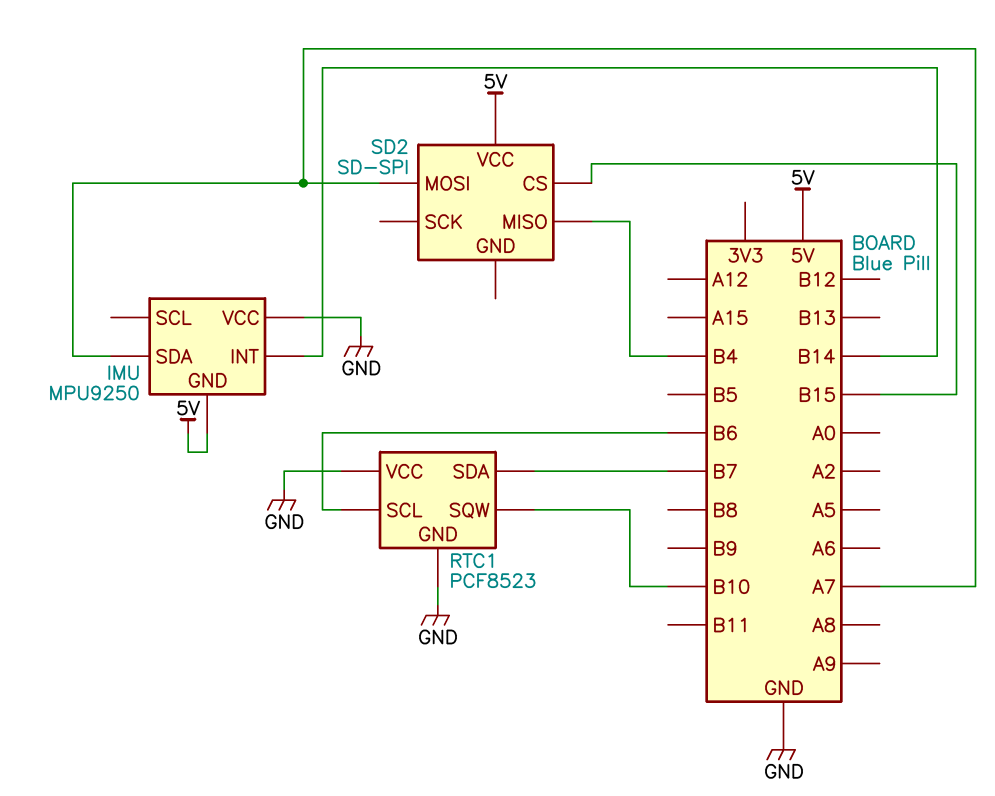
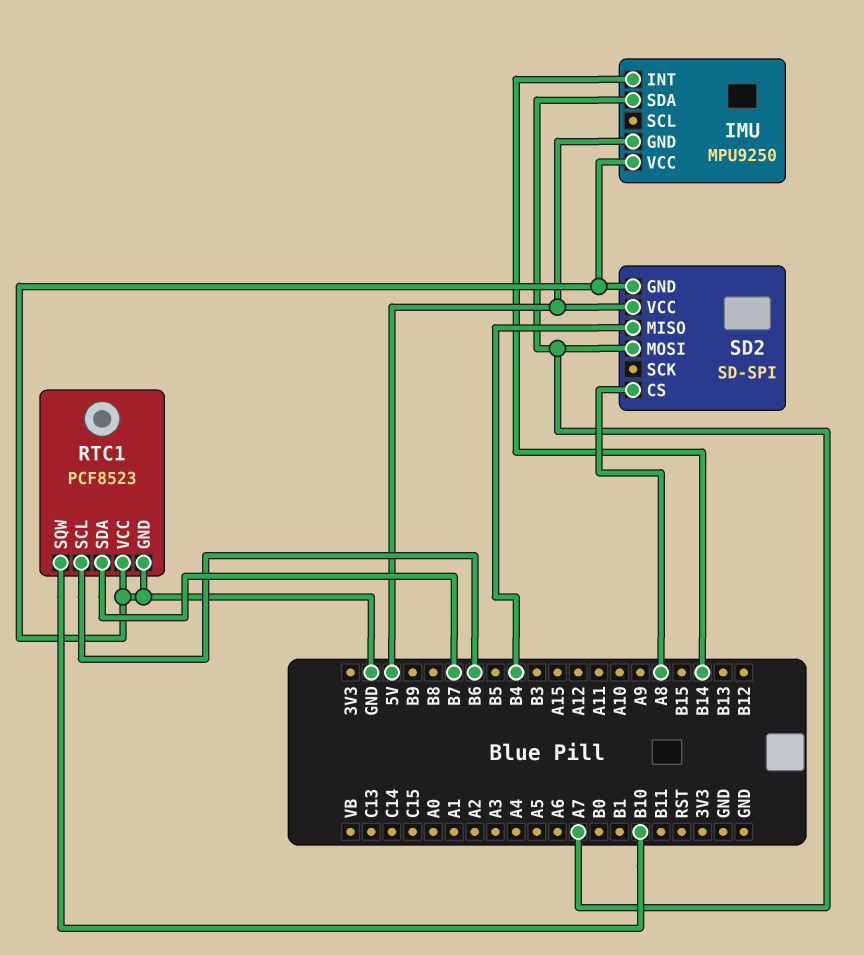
SD2 pin CS: B15 -> A8
SD2 pin GND: none -> GND

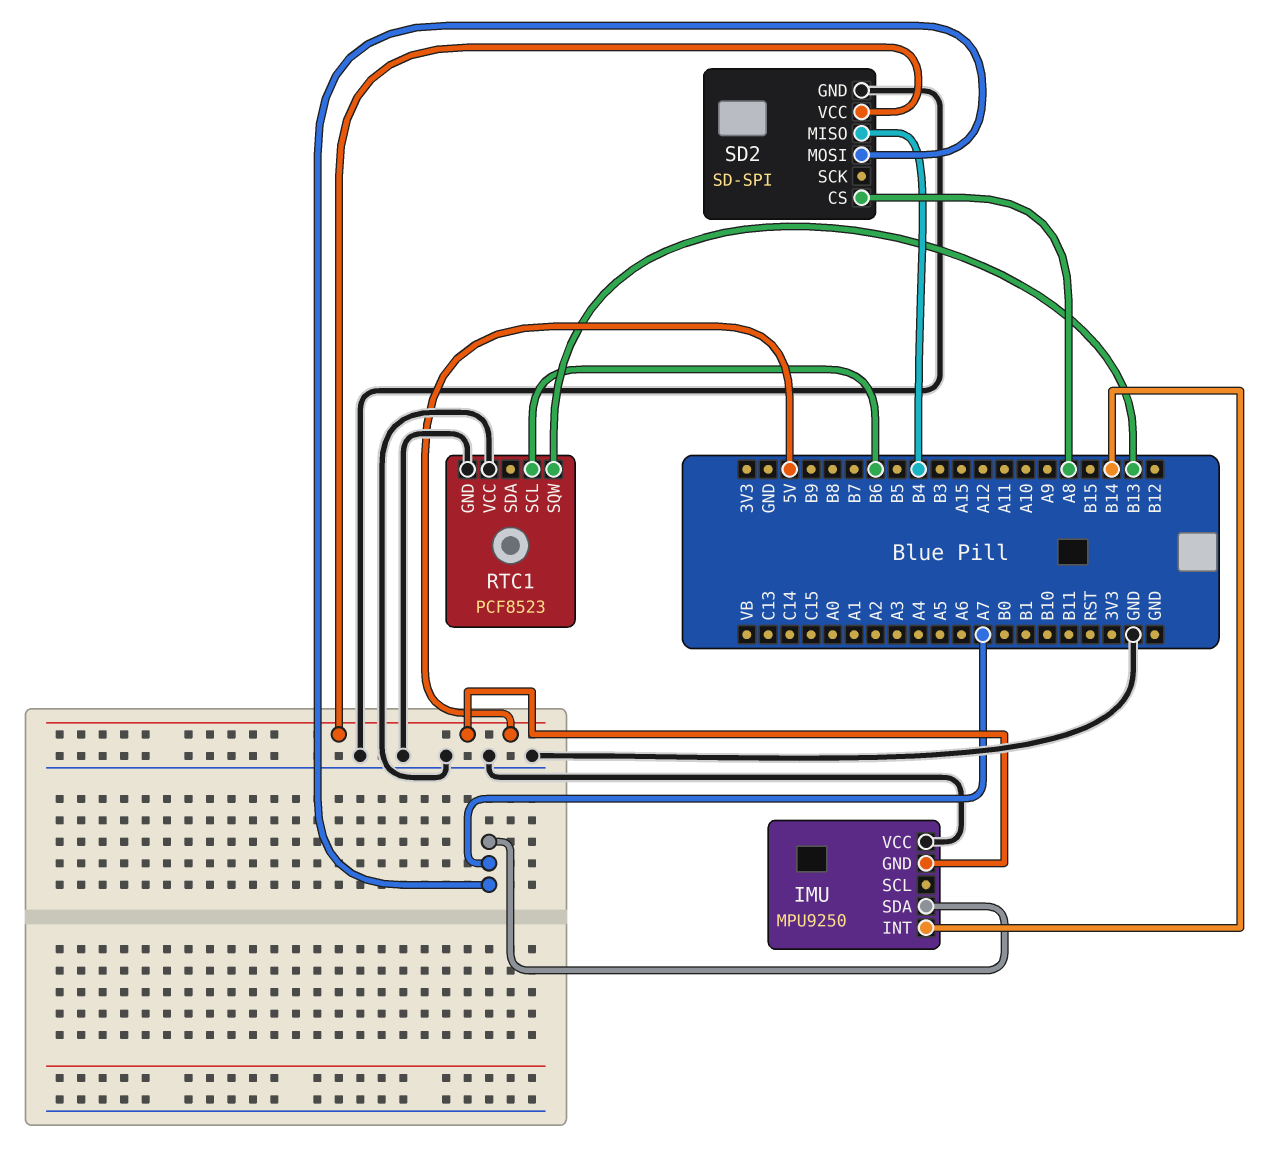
RTC1 pin SDA: B7 -> none
RTC1 pin SQW: B10 -> B13

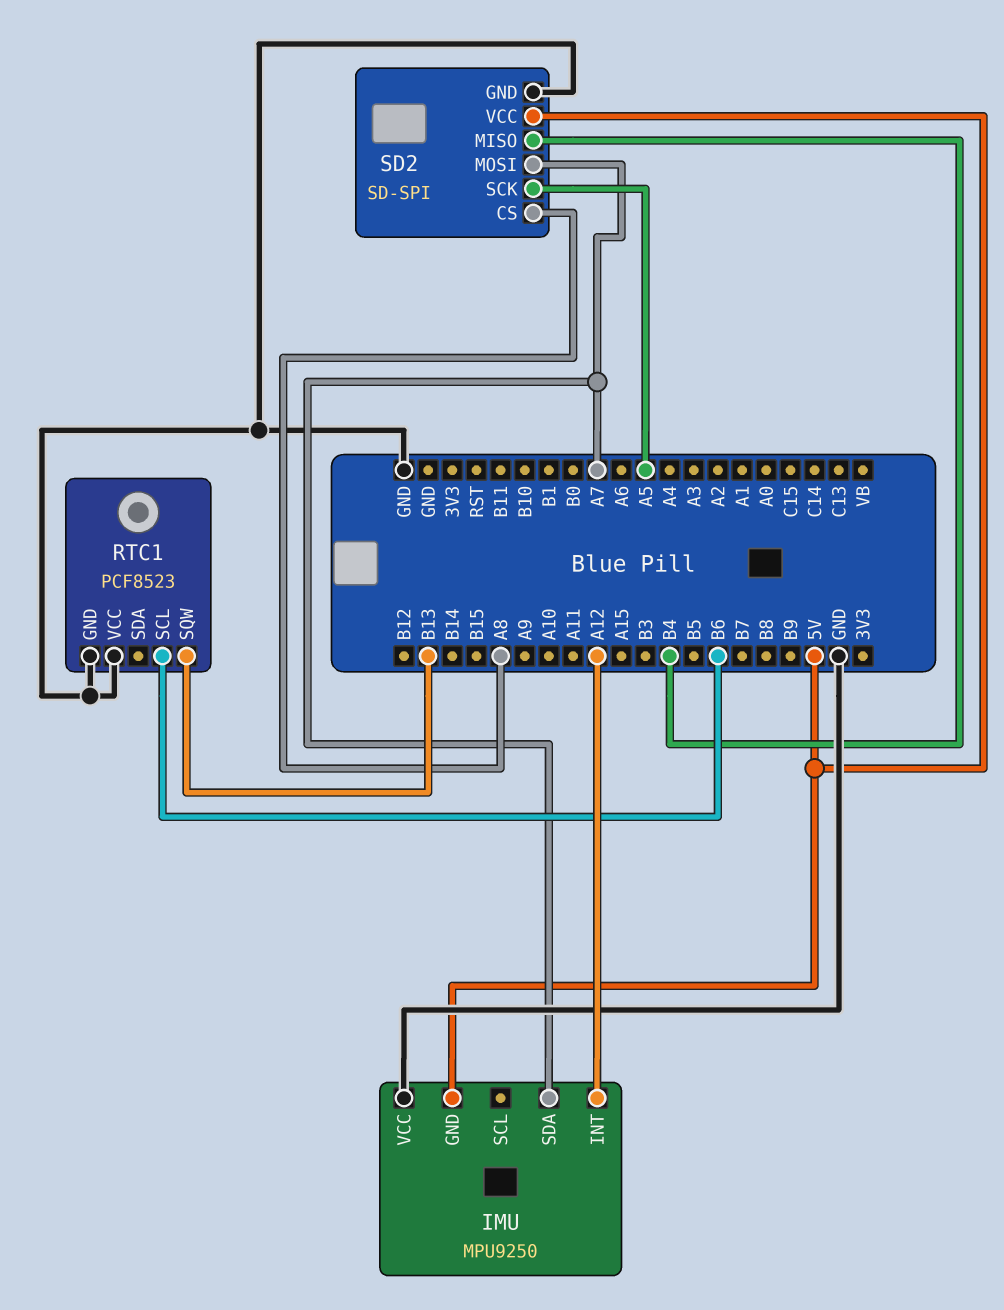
IMU pin INT: B14 -> A12
SD2 pin SCK: none -> A5

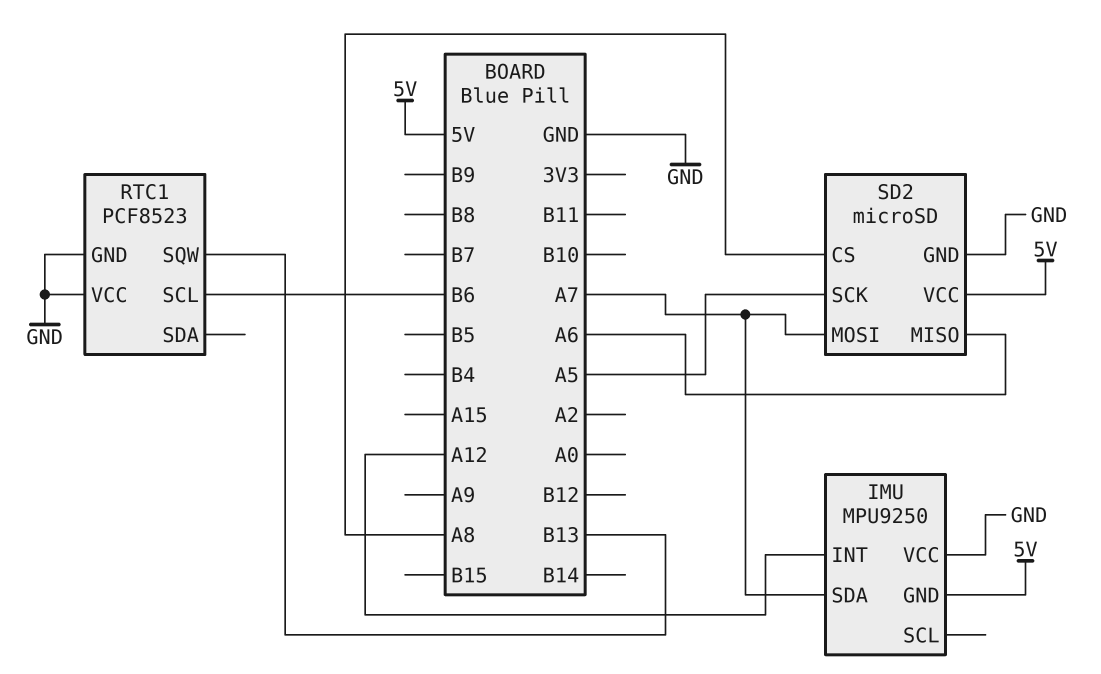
SD2: SD-SPI -> microSD
SD2 pin MISO: B4 -> A6

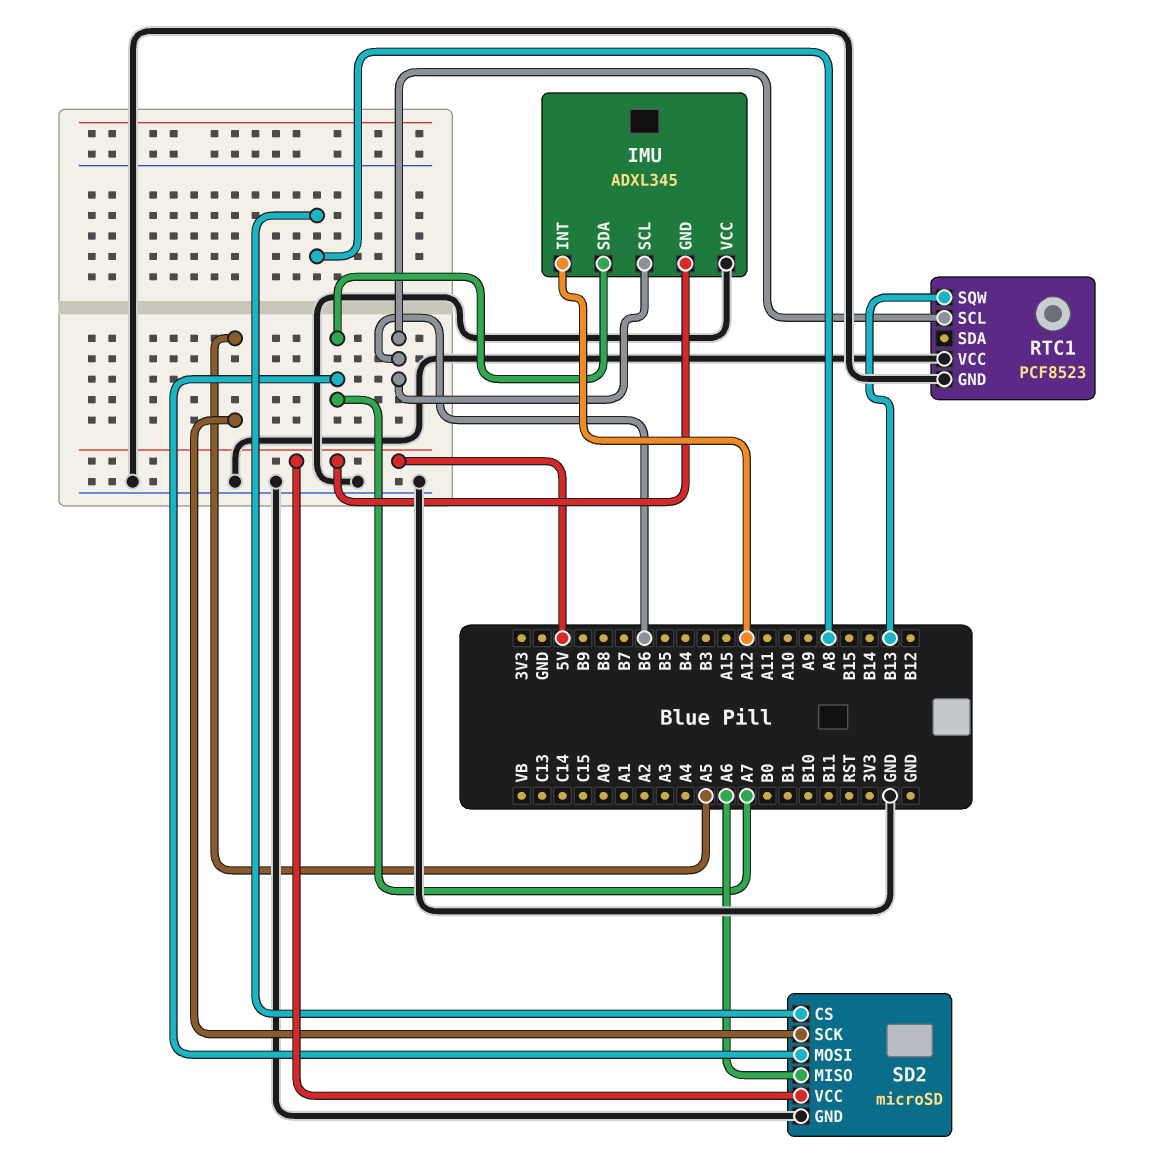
IMU: MPU9250 -> ADXL345
IMU pin SCL: none -> B6

